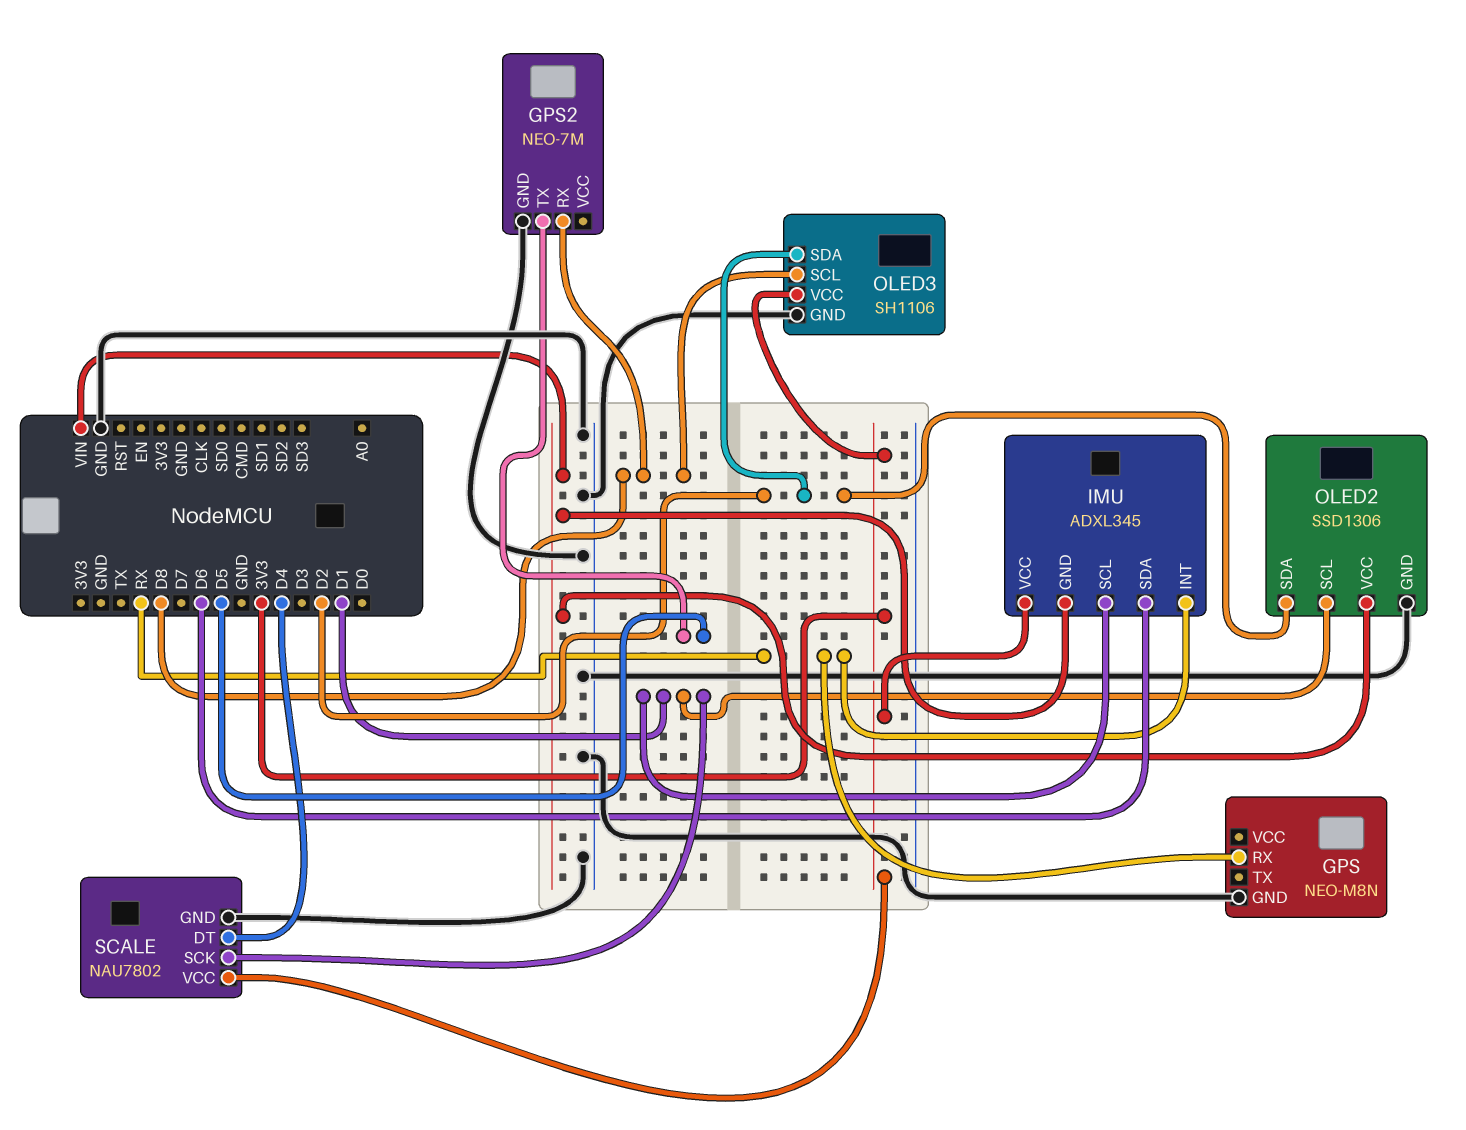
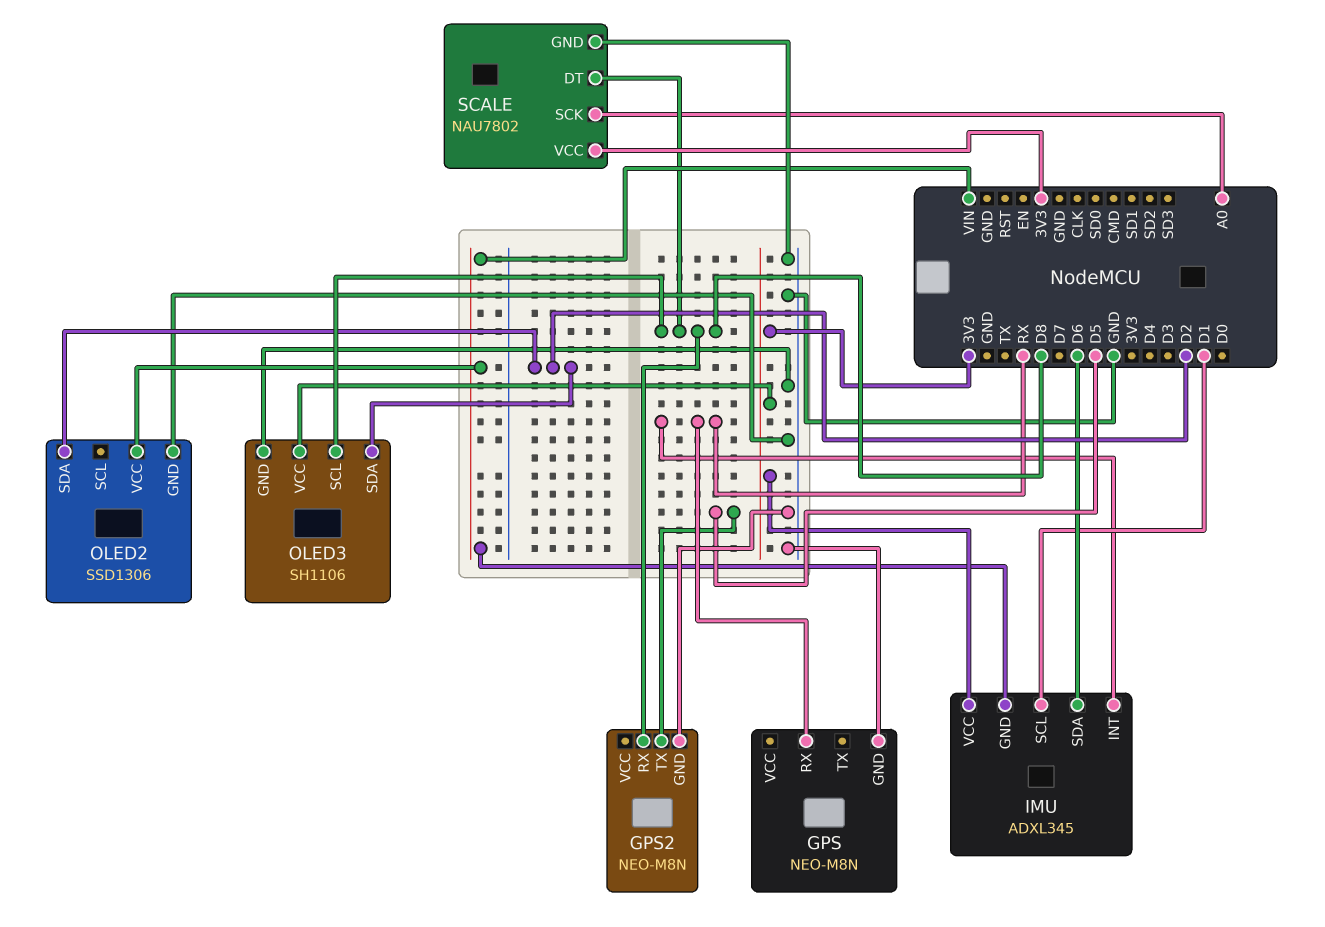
GPS2: NEO-7M -> NEO-M8N
OLED2 pin SCL: D1 -> none
SCALE pin DT: D4 -> D8
SCALE pin SCK: D1 -> A0

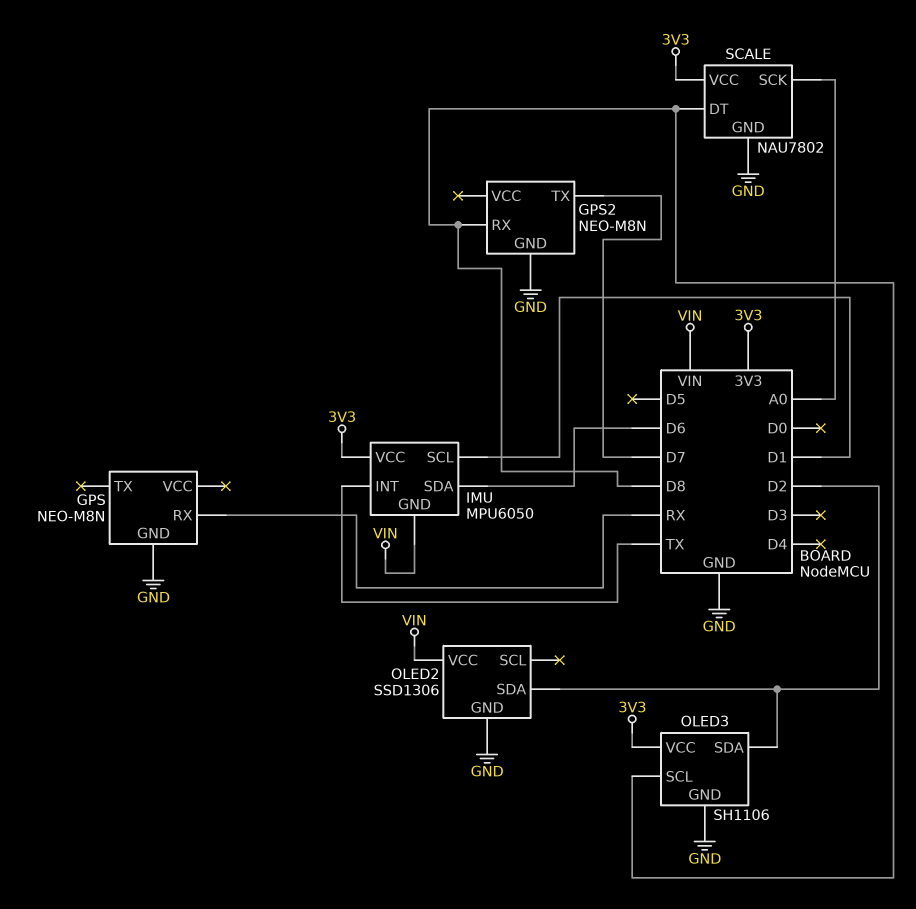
GPS2 pin TX: D5 -> D7
IMU: ADXL345 -> MPU6050
IMU pin INT: RX -> TX

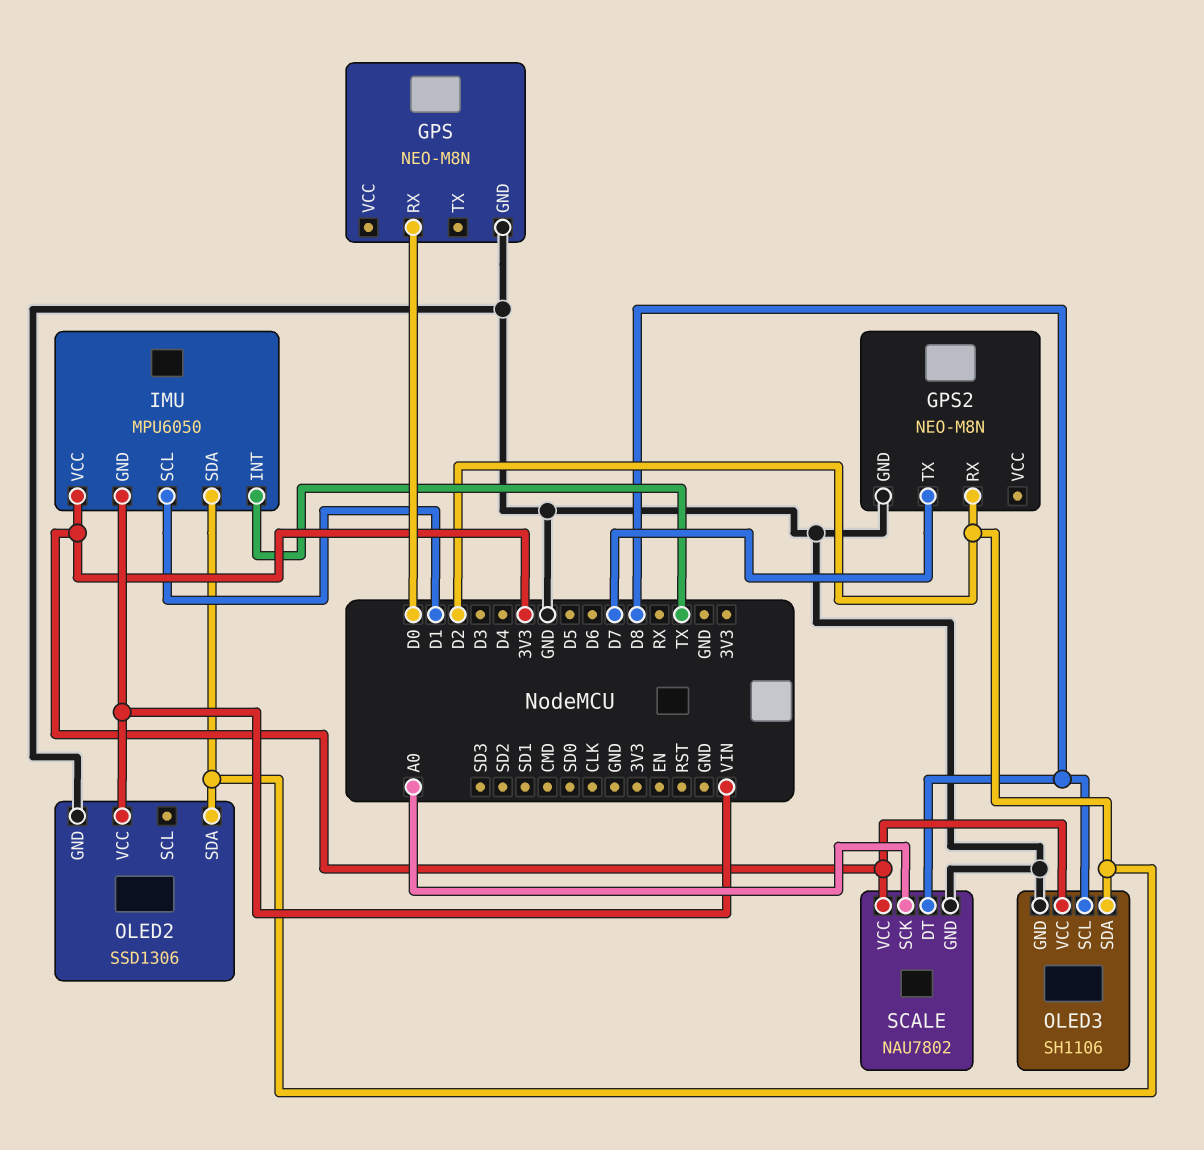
GPS pin RX: RX -> D0
GPS2 pin RX: D8 -> D2
IMU pin SDA: D6 -> D2

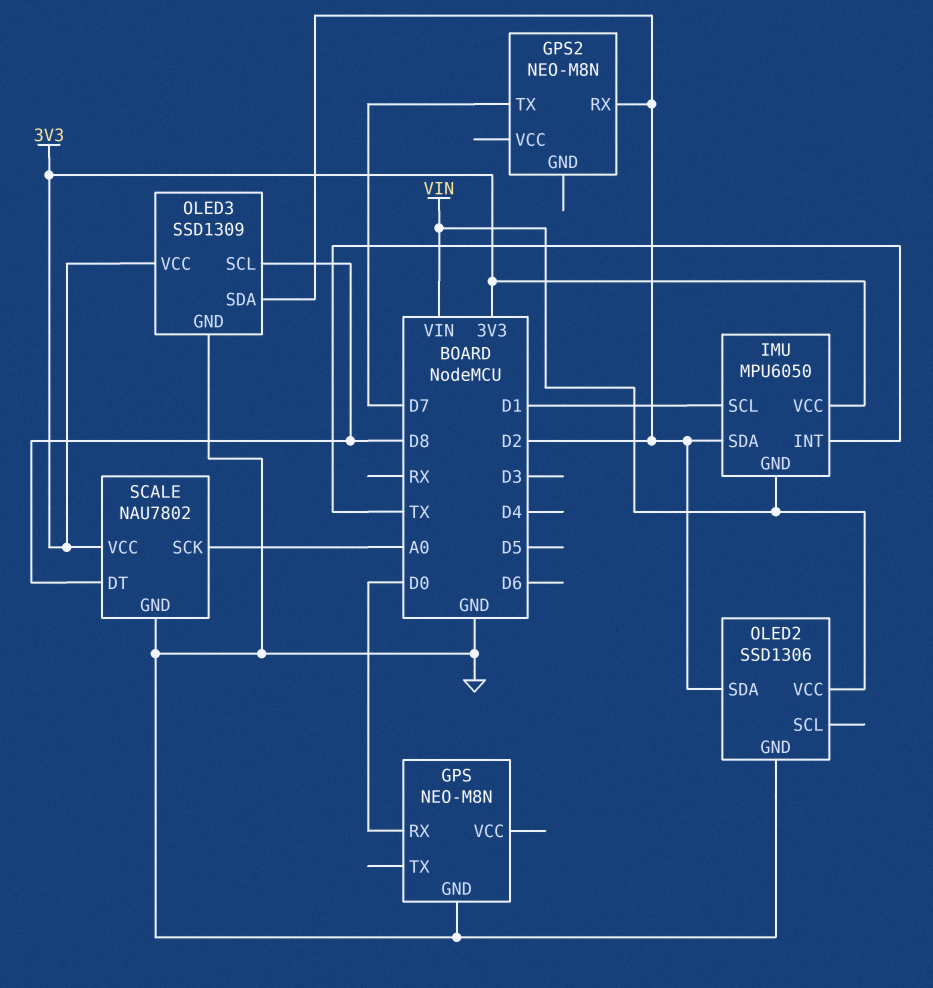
GPS2 pin GND: GND -> none
OLED3: SH1106 -> SSD1309

